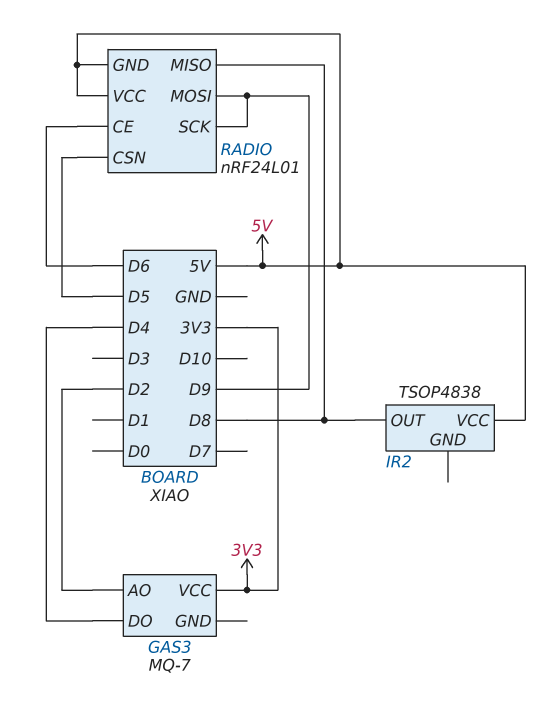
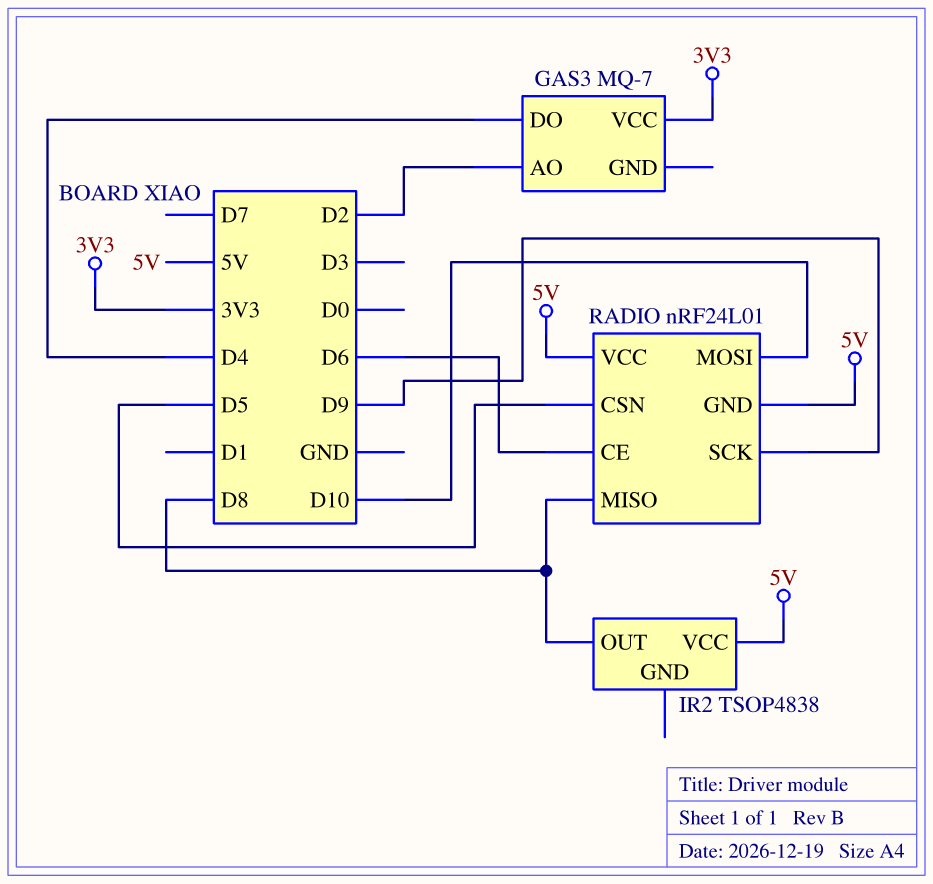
RADIO pin MOSI: D9 -> D10

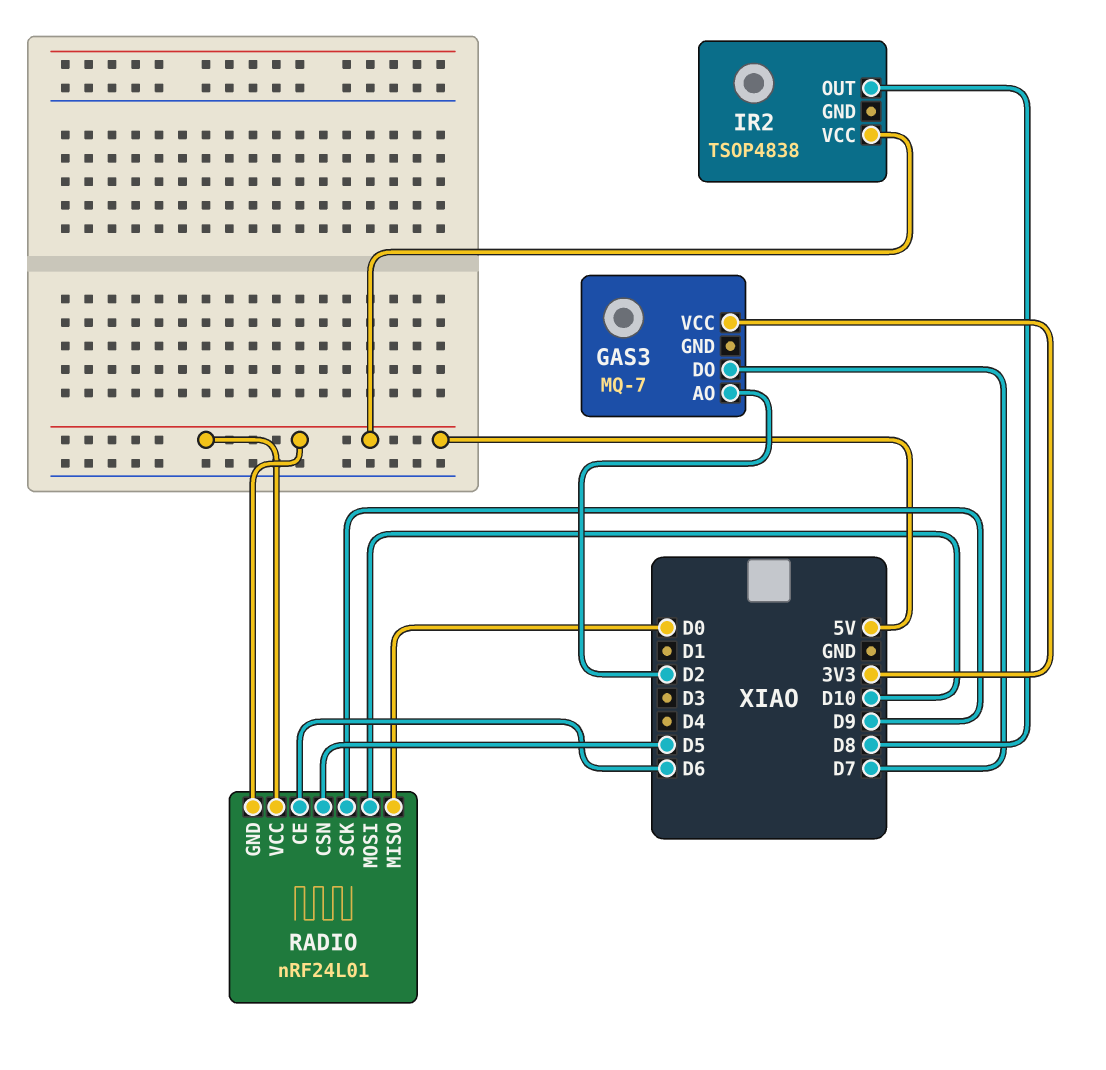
GAS3 pin DO: D4 -> D7
RADIO pin MISO: D8 -> D0

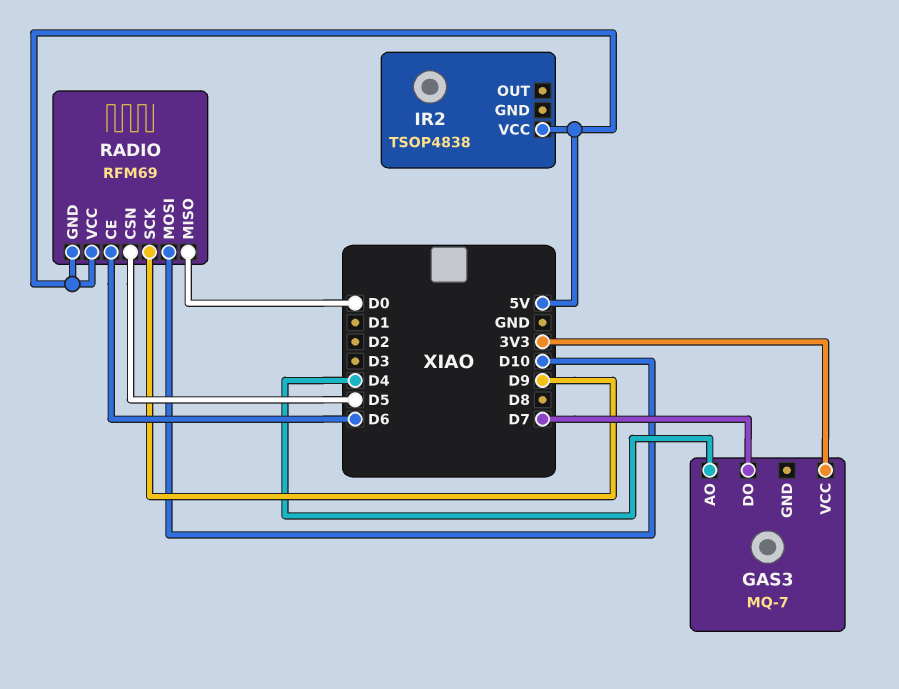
GAS3 pin AO: D2 -> D4
IR2 pin OUT: D8 -> none
RADIO: nRF24L01 -> RFM69

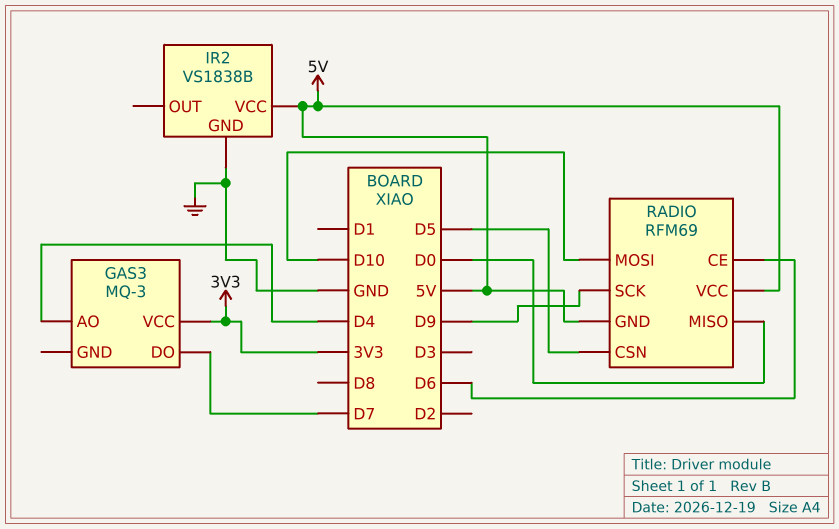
GAS3: MQ-7 -> MQ-3
IR2: TSOP4838 -> VS1838B
IR2 pin GND: none -> GND

